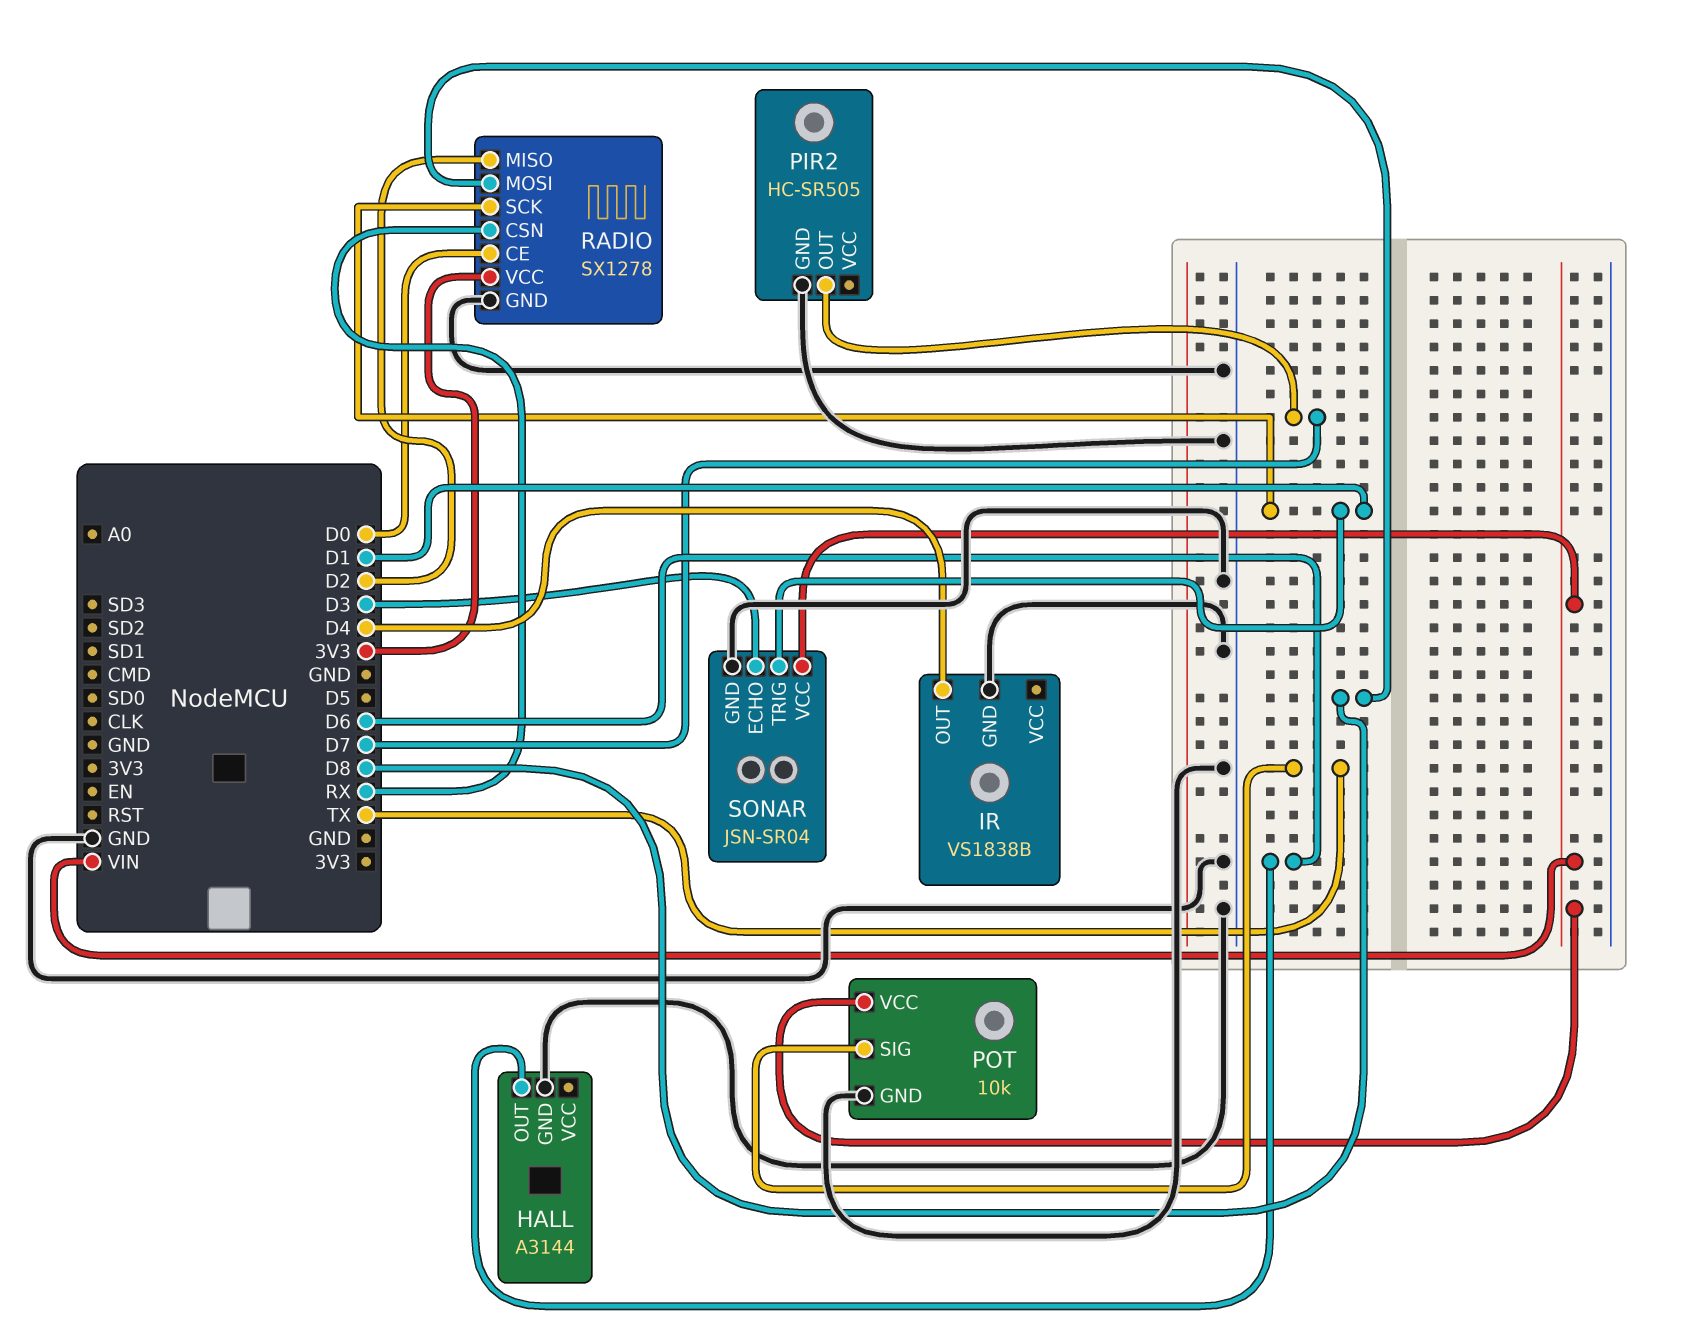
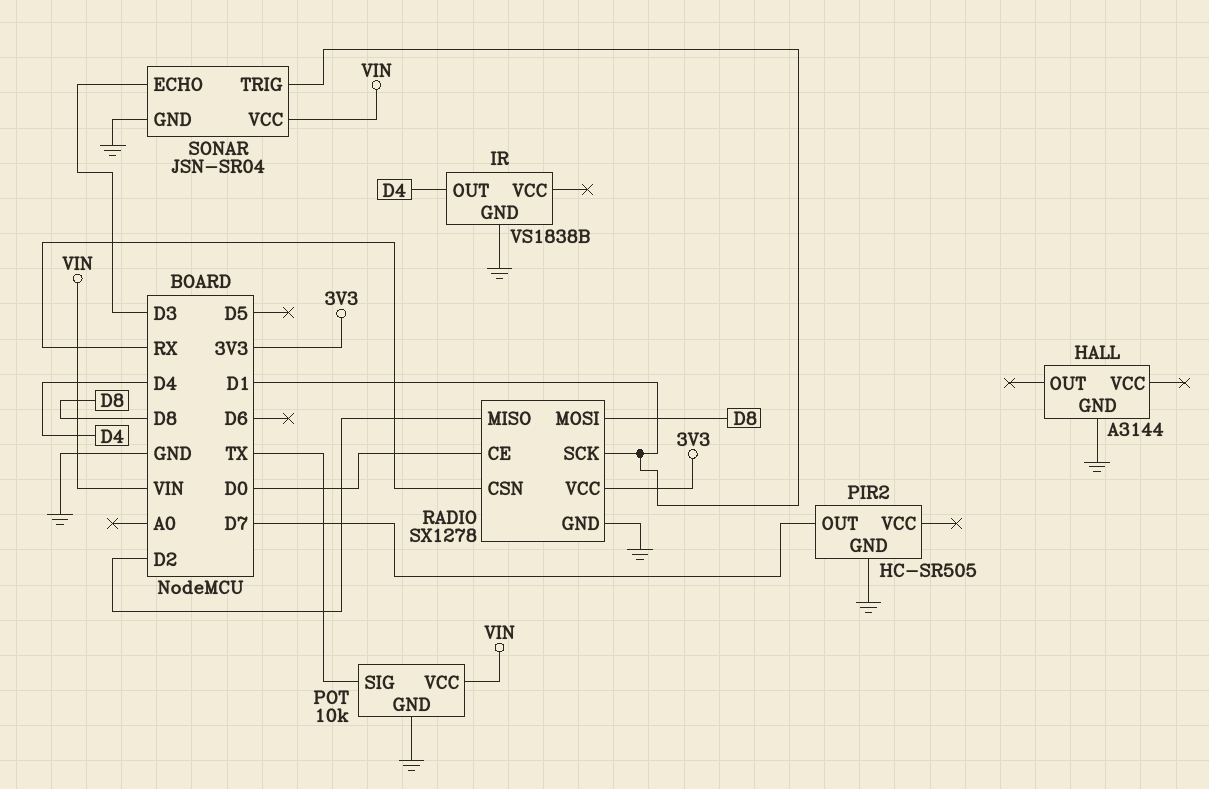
HALL pin OUT: D6 -> none

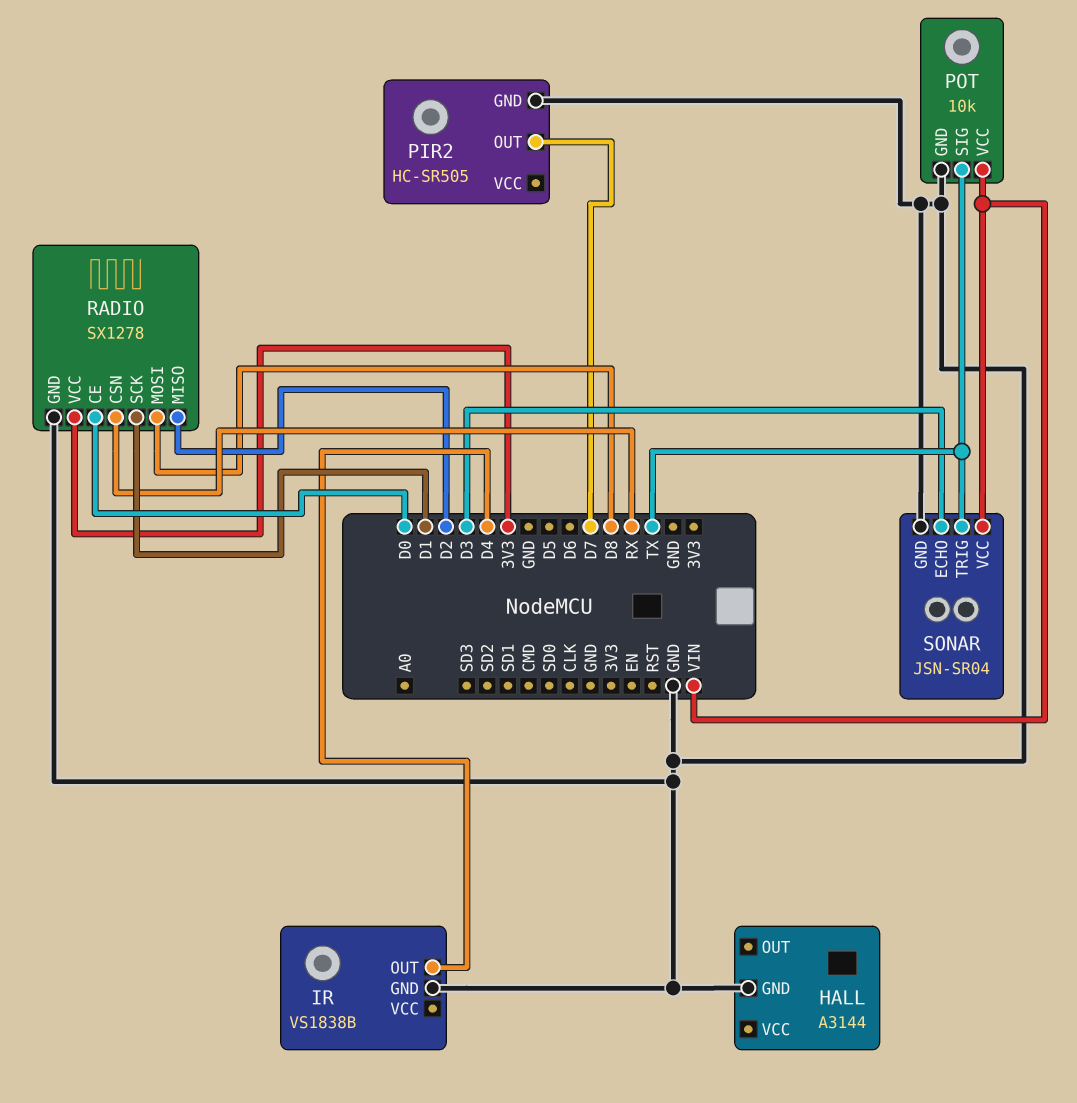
SONAR pin TRIG: D1 -> TX

